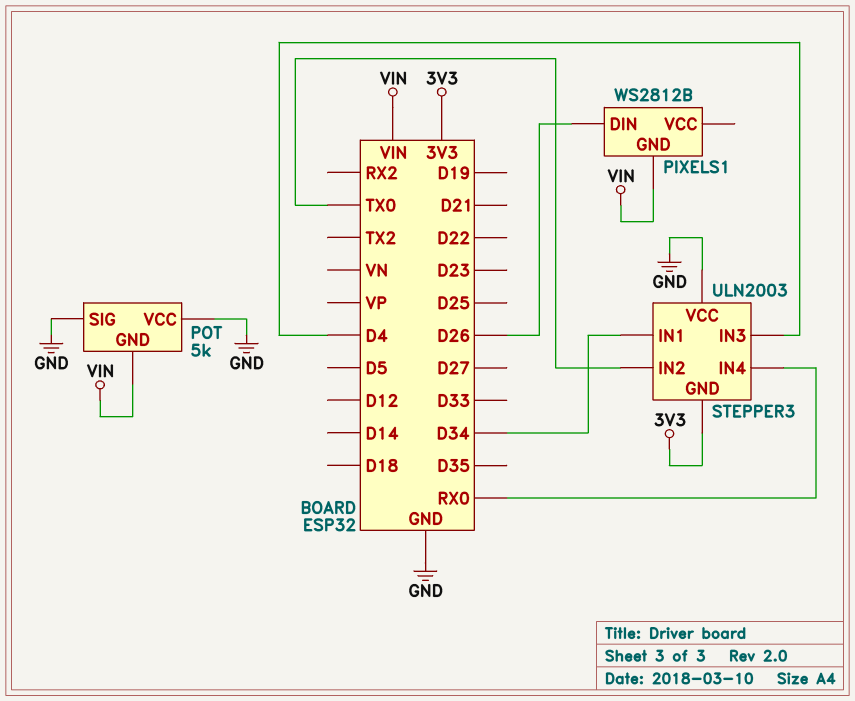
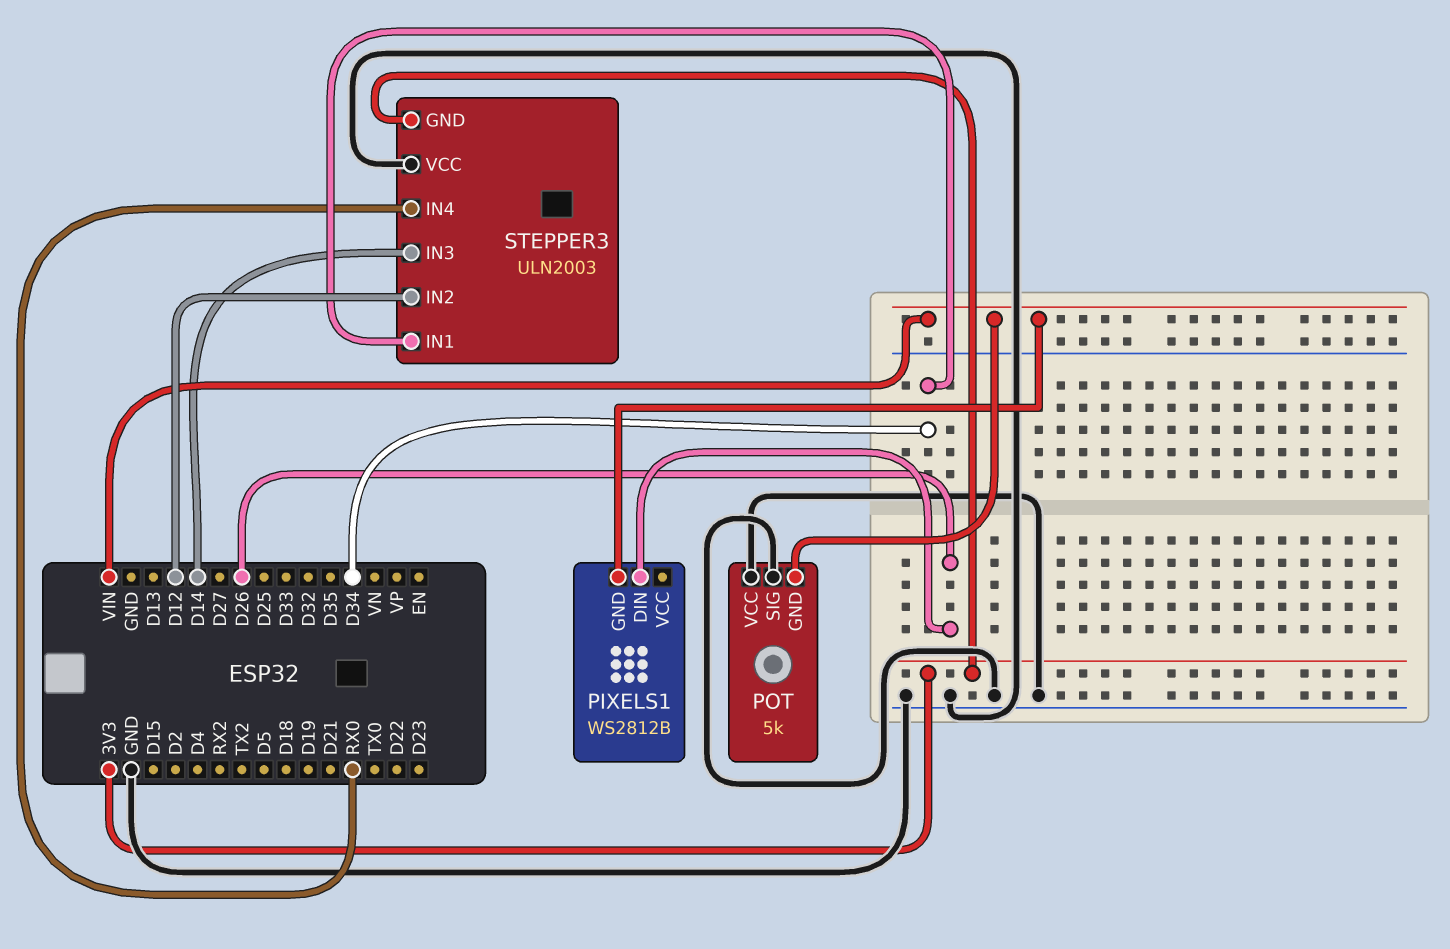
STEPPER3 pin IN2: TX0 -> D12
STEPPER3 pin IN3: D4 -> D14

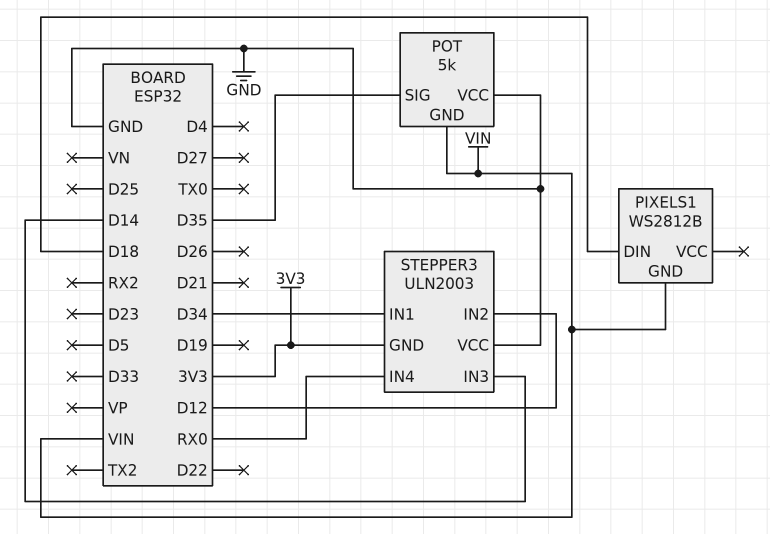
PIXELS1 pin DIN: D26 -> D18
POT pin SIG: GND -> D35

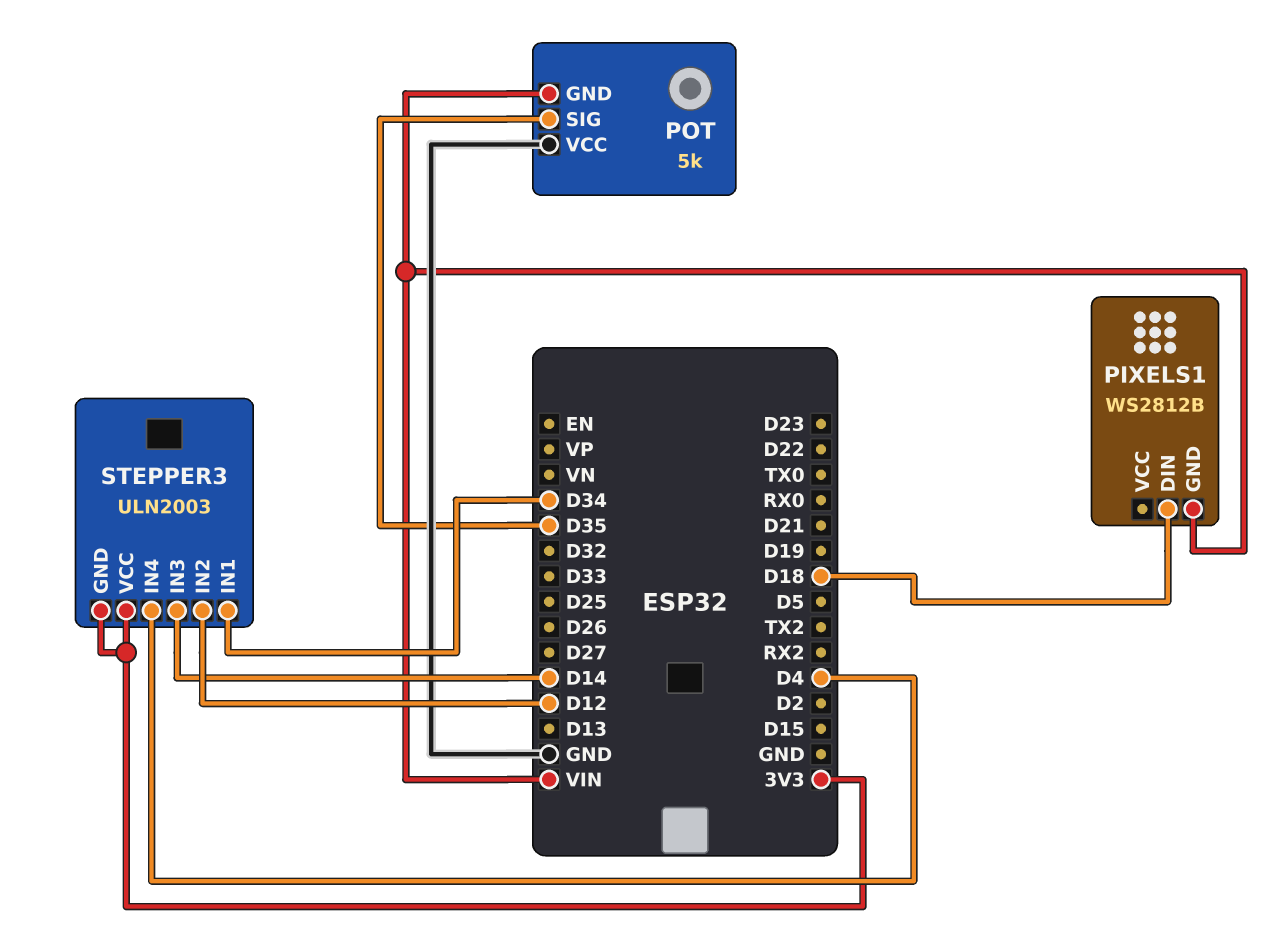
STEPPER3 pin IN4: RX0 -> D4
STEPPER3 pin VCC: GND -> 3V3

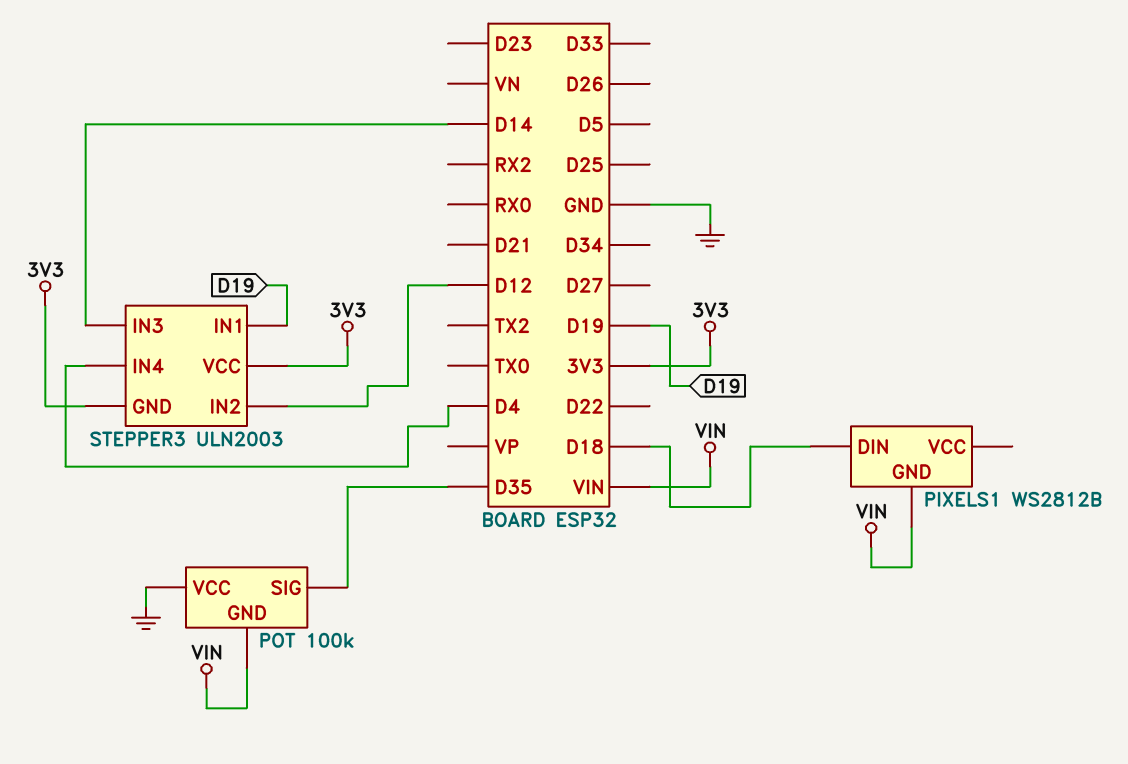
POT: 5k -> 100k
STEPPER3 pin IN1: D34 -> D19

